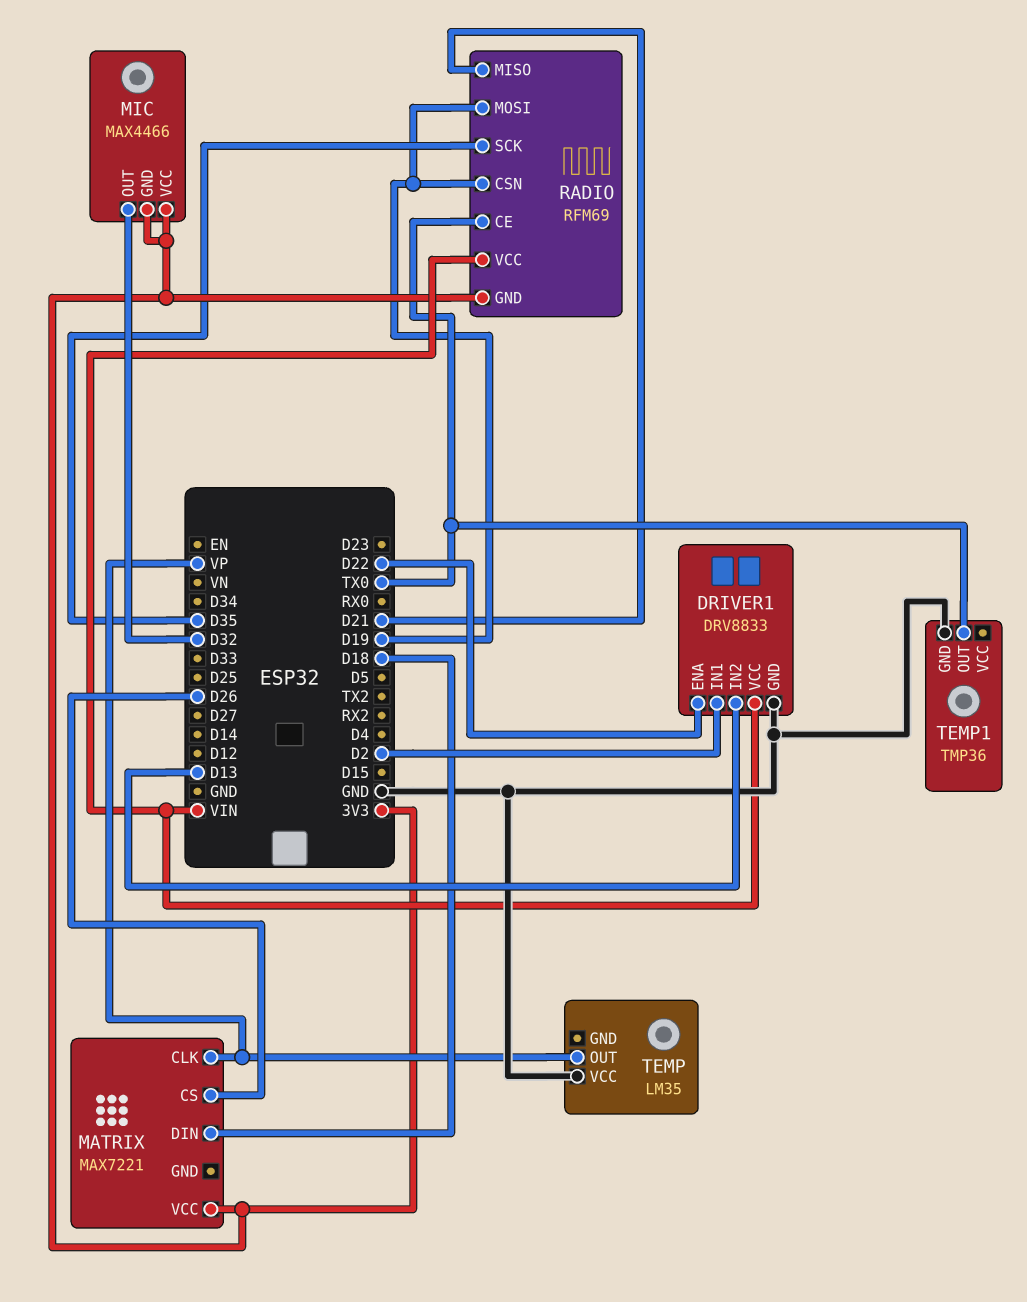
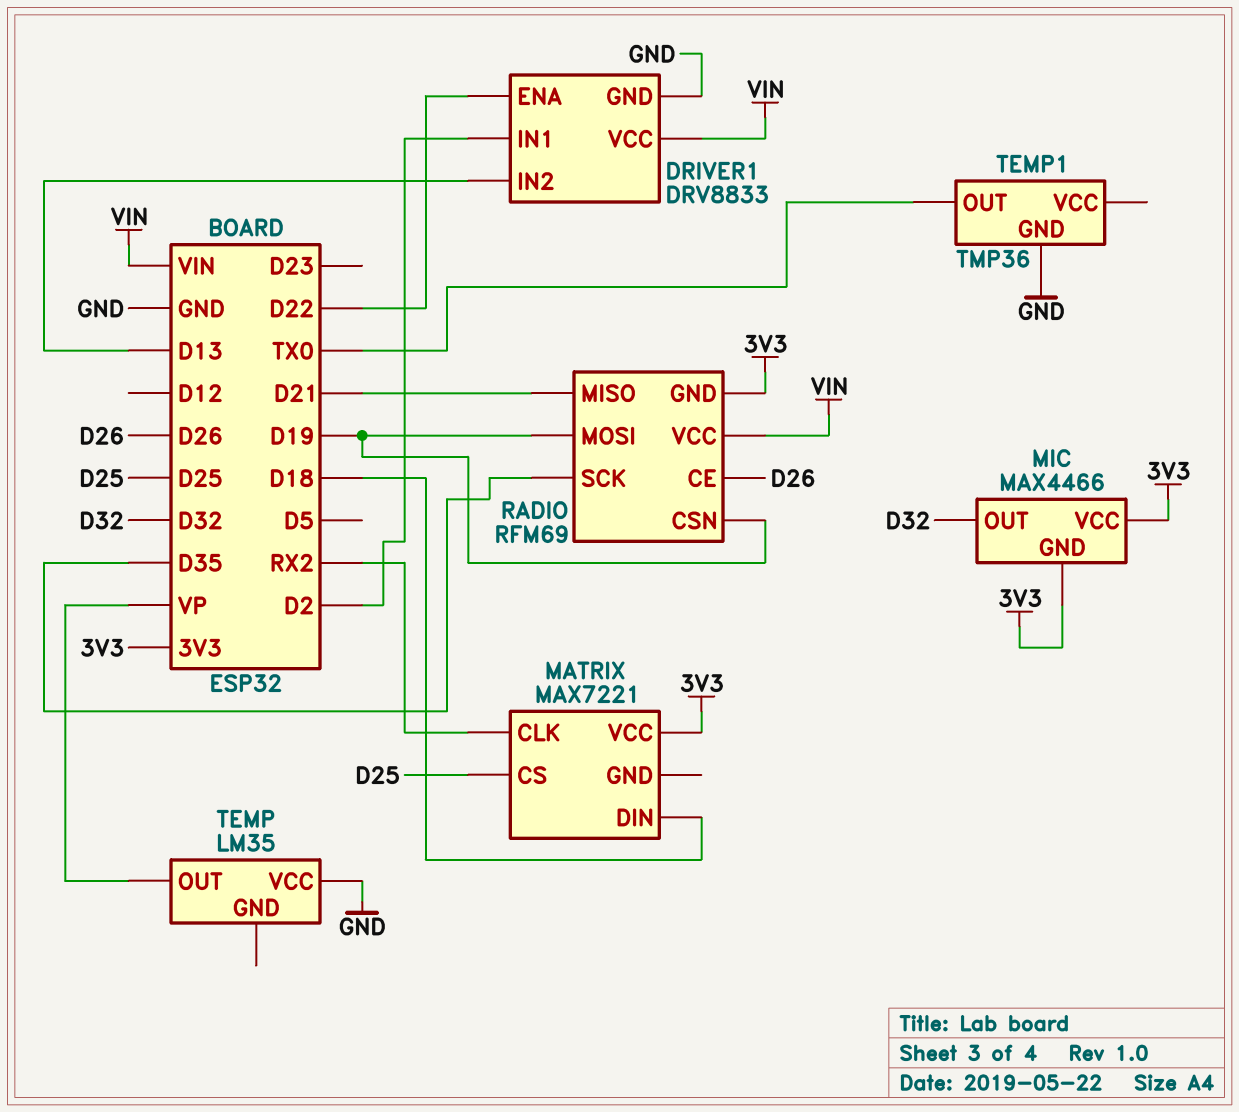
MATRIX pin CLK: VP -> RX2
MATRIX pin CS: D26 -> D25
RADIO pin CE: TX0 -> D26

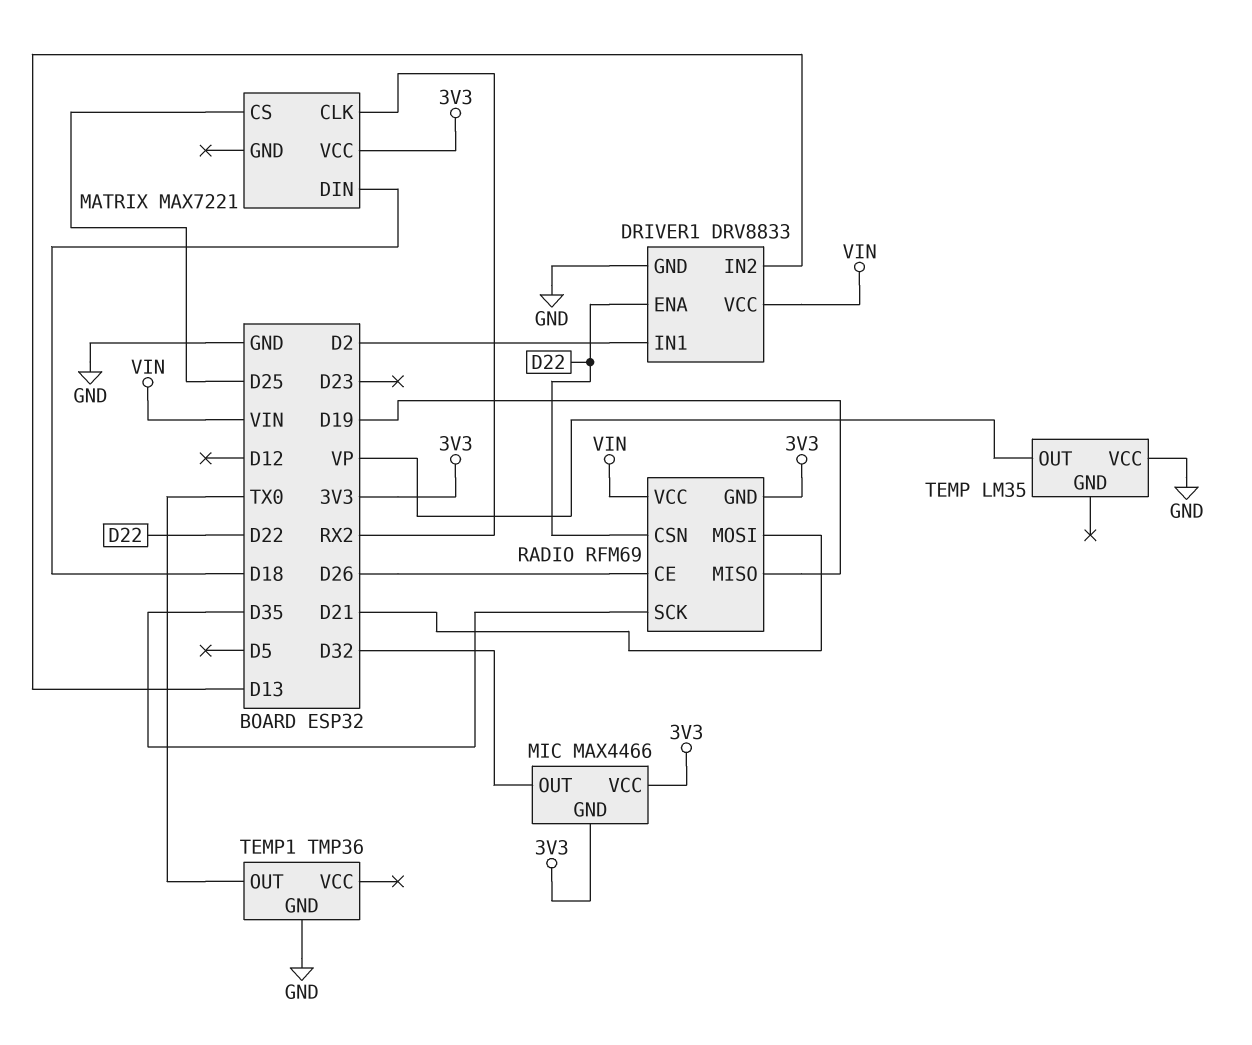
RADIO pin CSN: D19 -> D22
RADIO pin MISO: D21 -> D19
RADIO pin MOSI: D19 -> D21

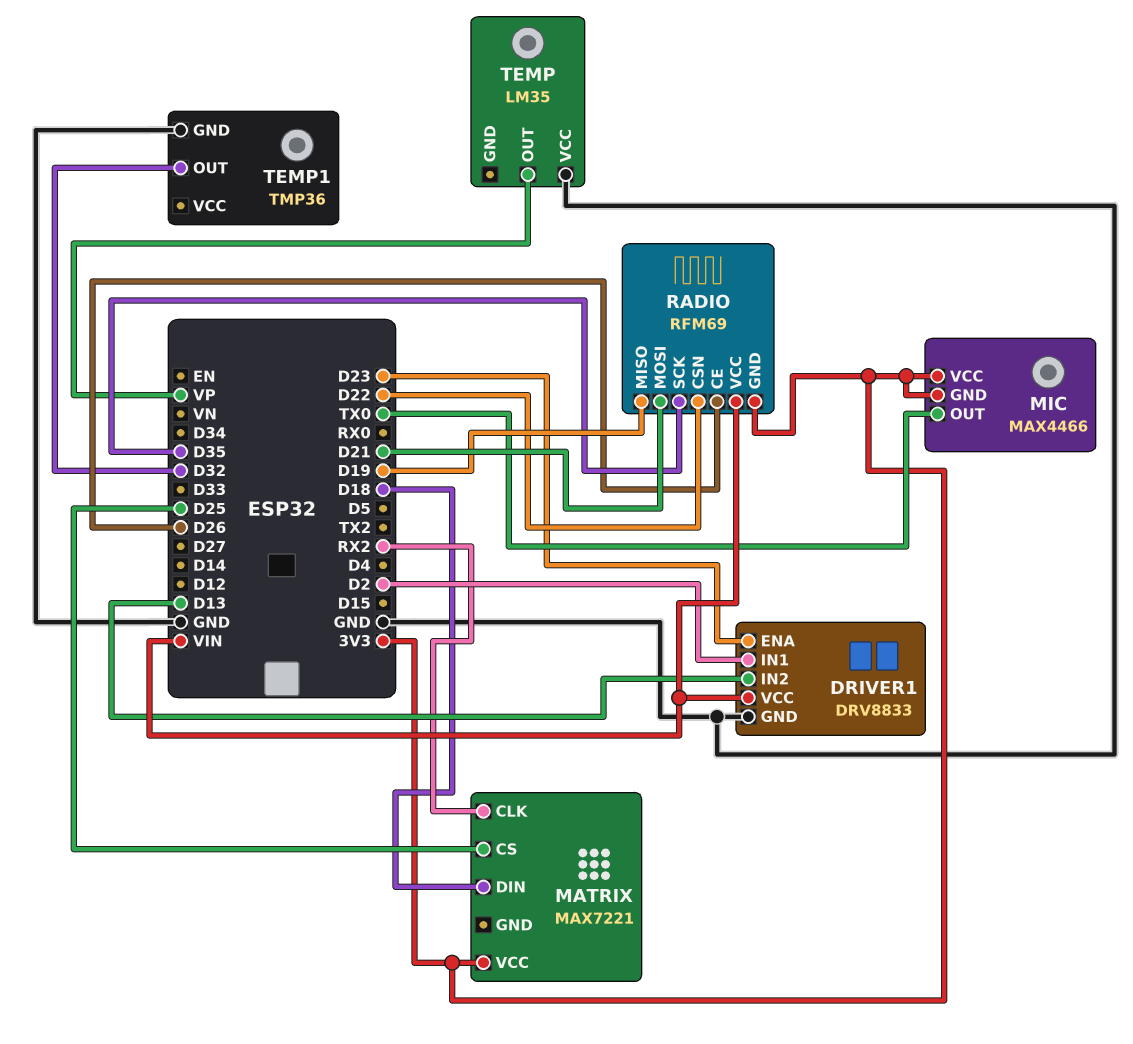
DRIVER1 pin ENA: D22 -> D23
MIC pin OUT: D32 -> TX0
TEMP1 pin OUT: TX0 -> D32

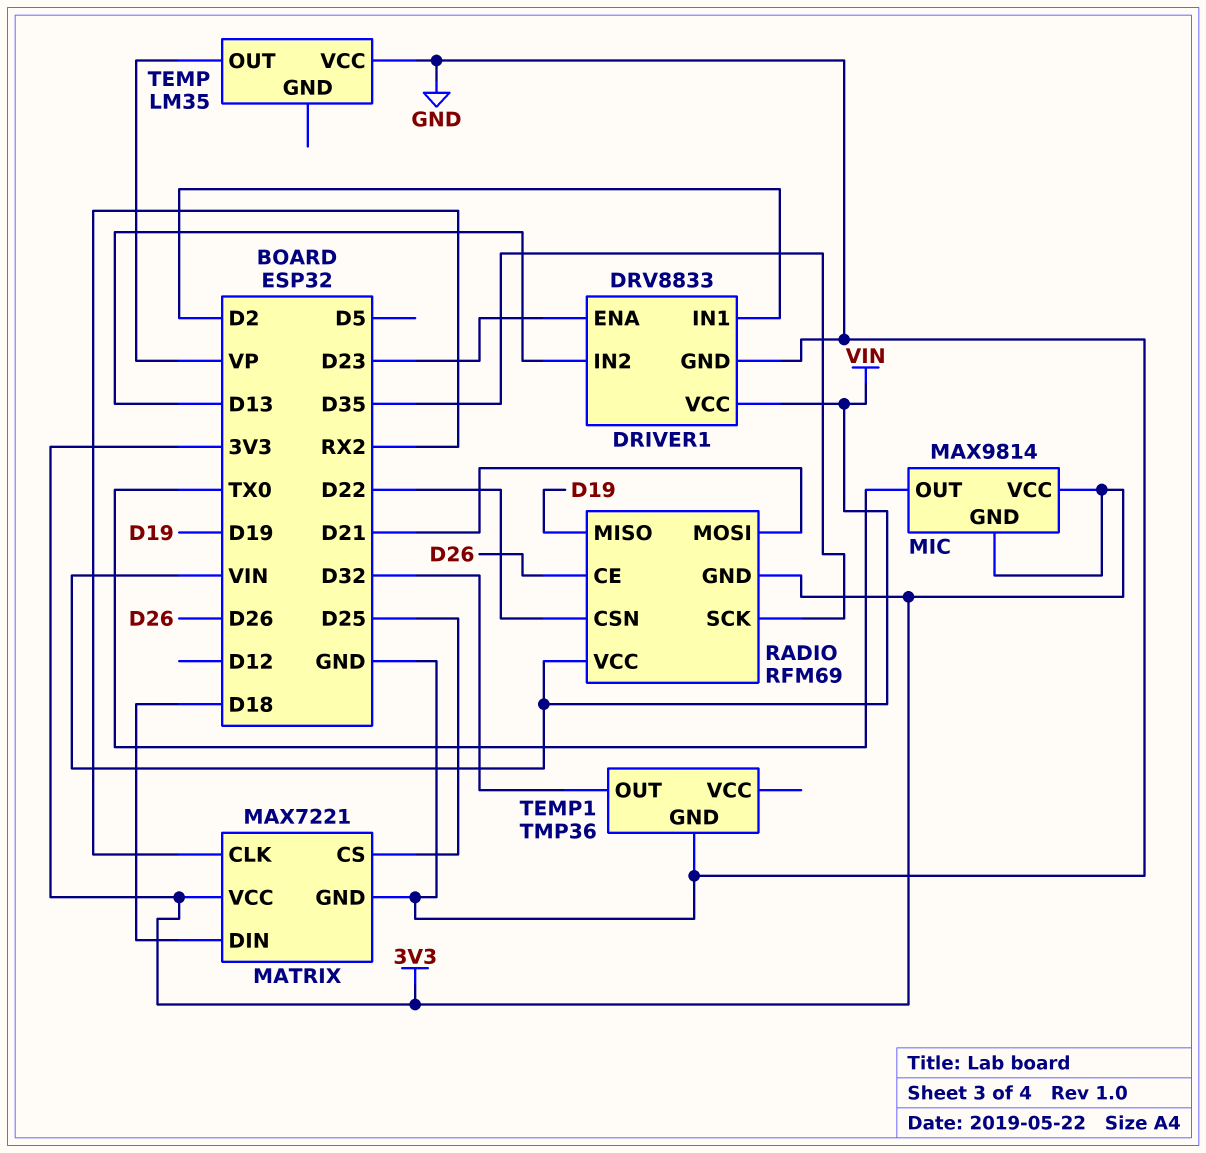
MATRIX pin GND: none -> GND
MIC: MAX4466 -> MAX9814

